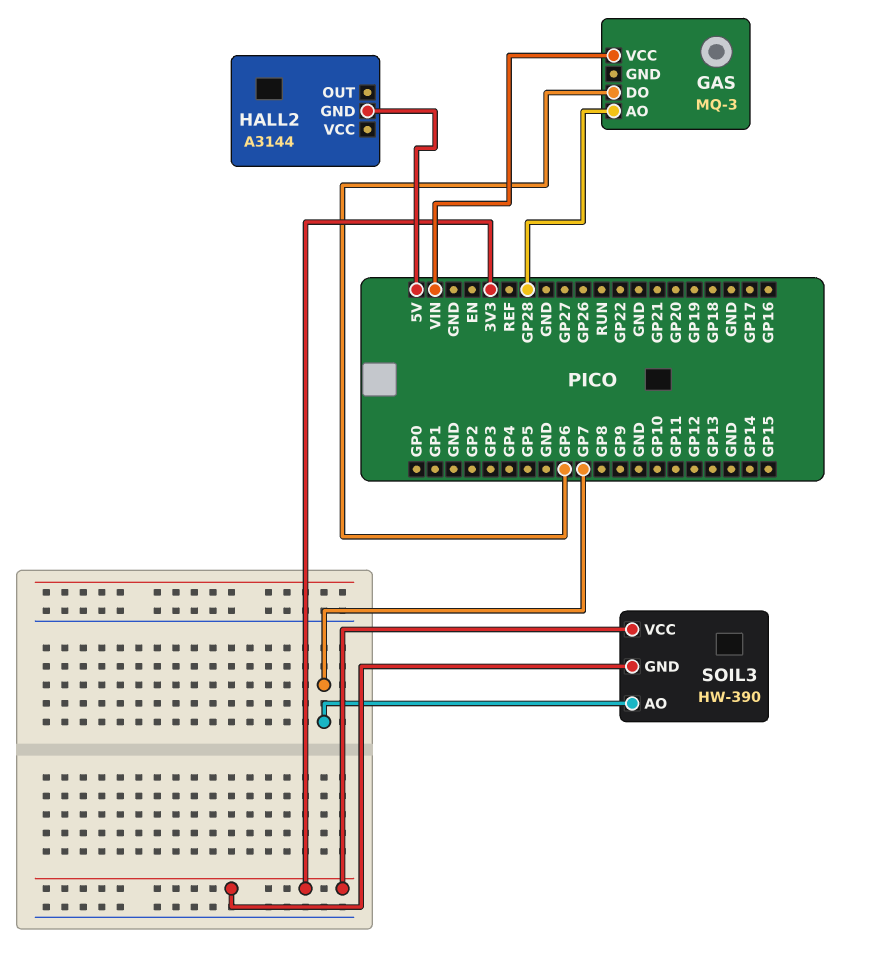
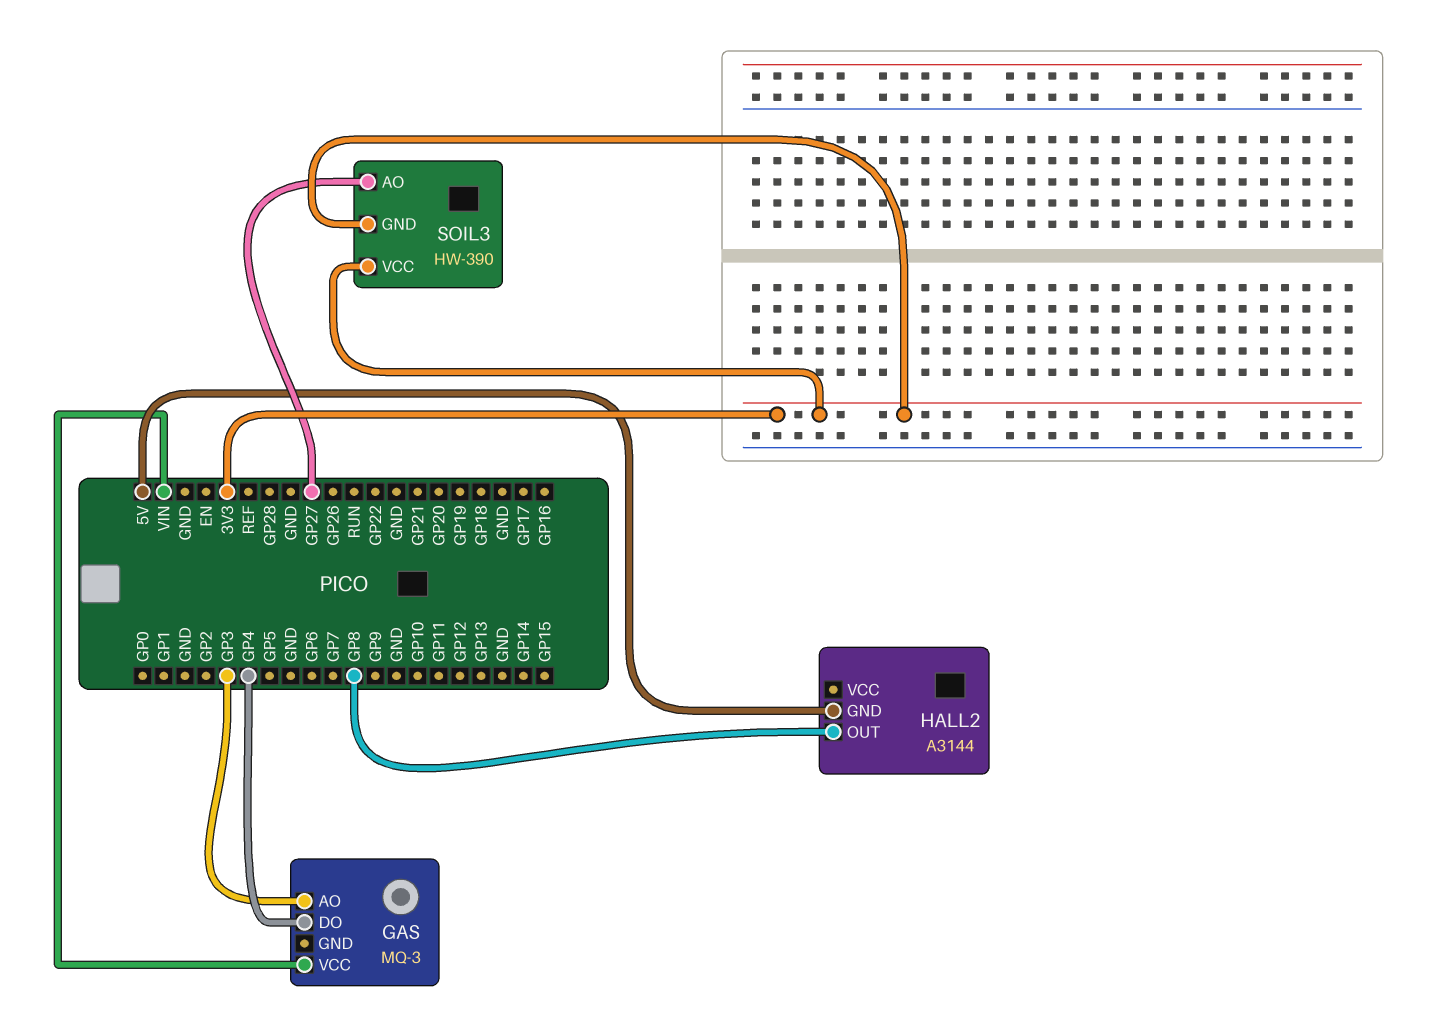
GAS pin AO: GP28 -> GP3
GAS pin DO: GP6 -> GP4
HALL2 pin OUT: none -> GP8
SOIL3 pin AO: GP7 -> GP27

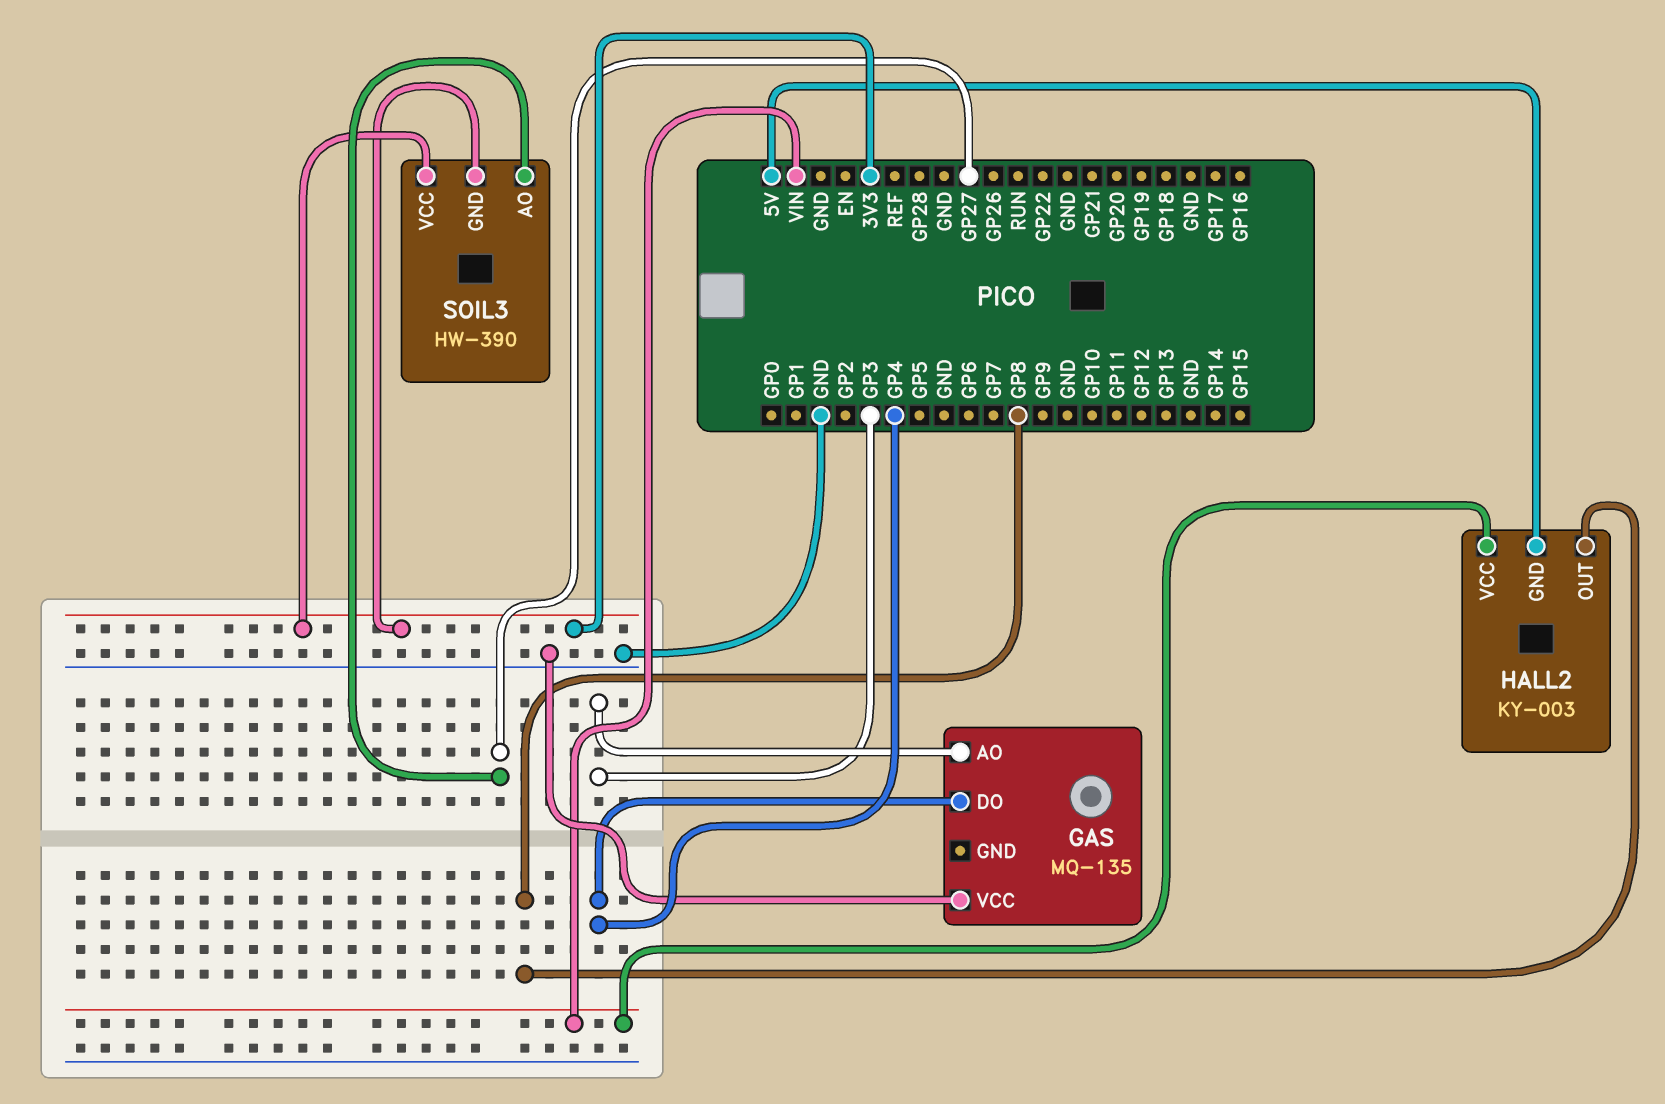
GAS: MQ-3 -> MQ-135
GAS pin VCC: VIN -> GND
HALL2: A3144 -> KY-003
HALL2 pin VCC: none -> VIN

